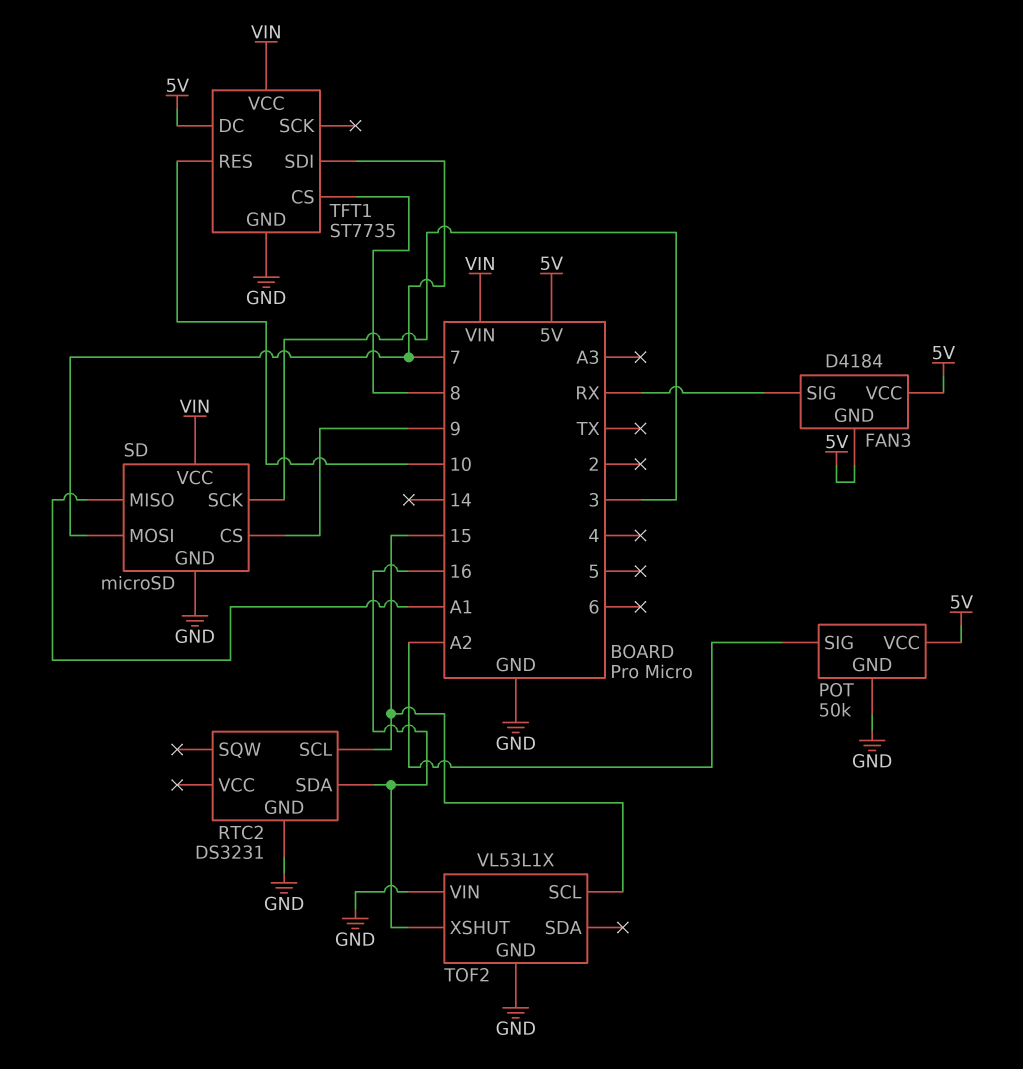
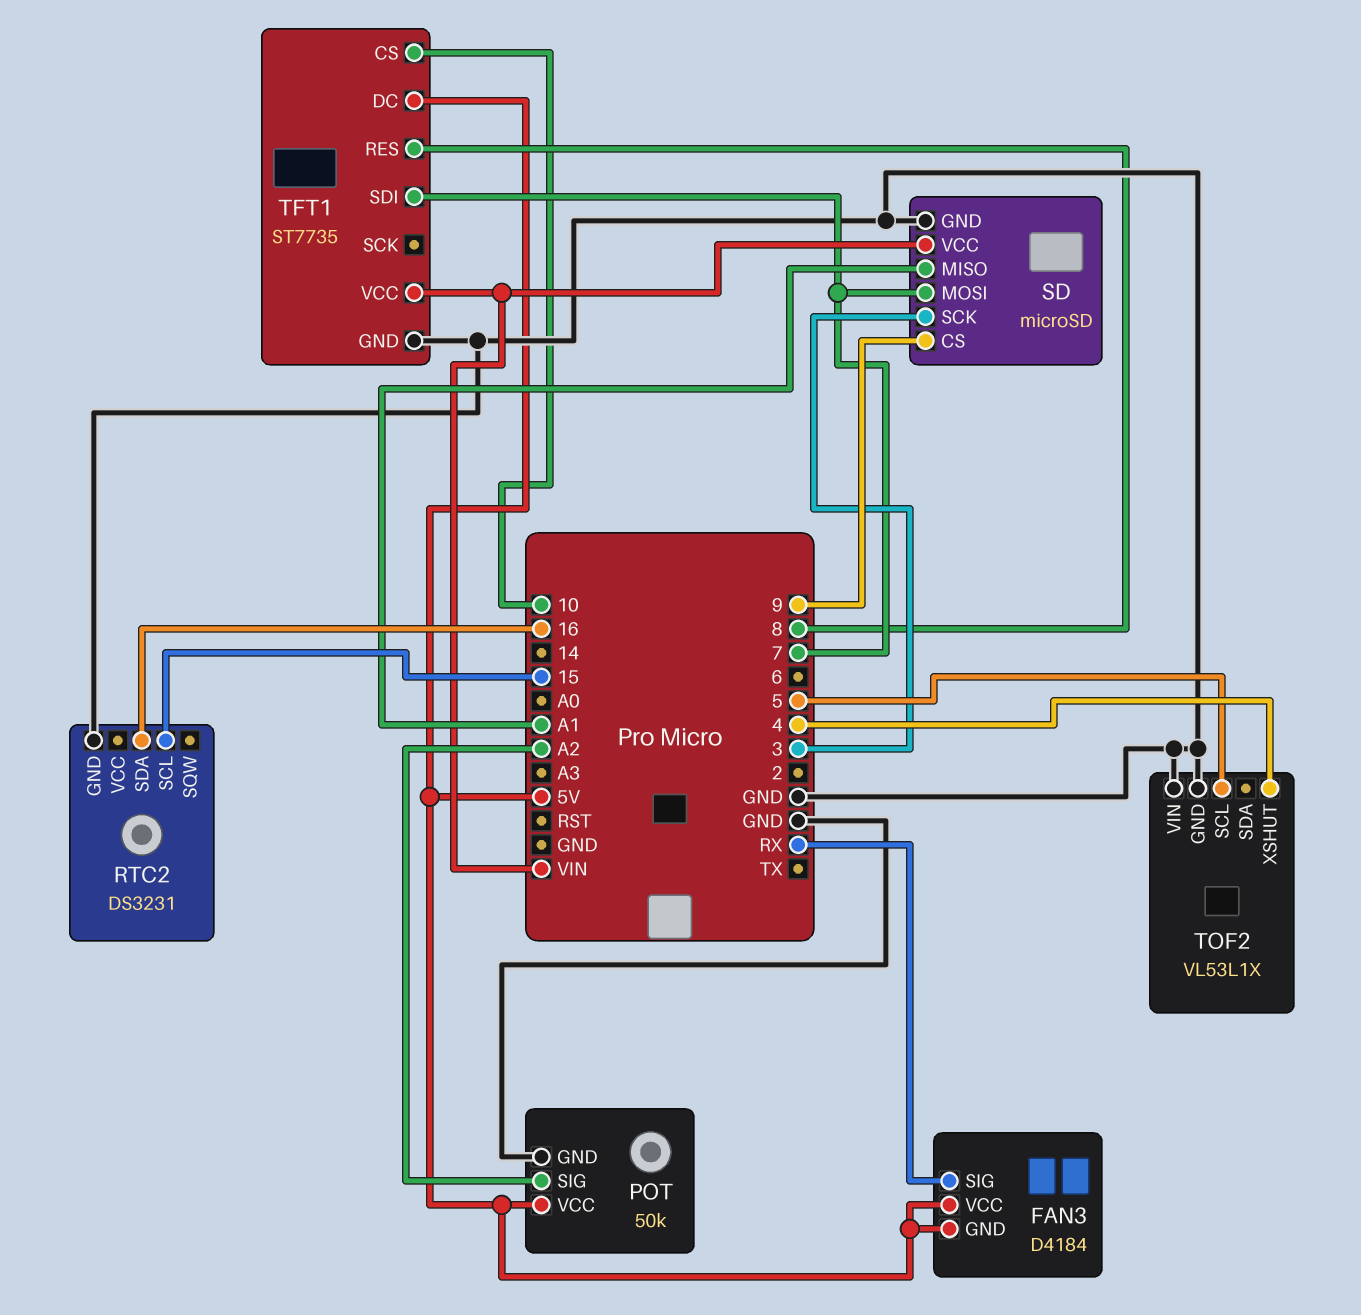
TFT1 pin CS: 8 -> 10
TFT1 pin RES: 10 -> 8
TOF2 pin SCL: 15 -> 5
TOF2 pin XSHUT: 16 -> 4

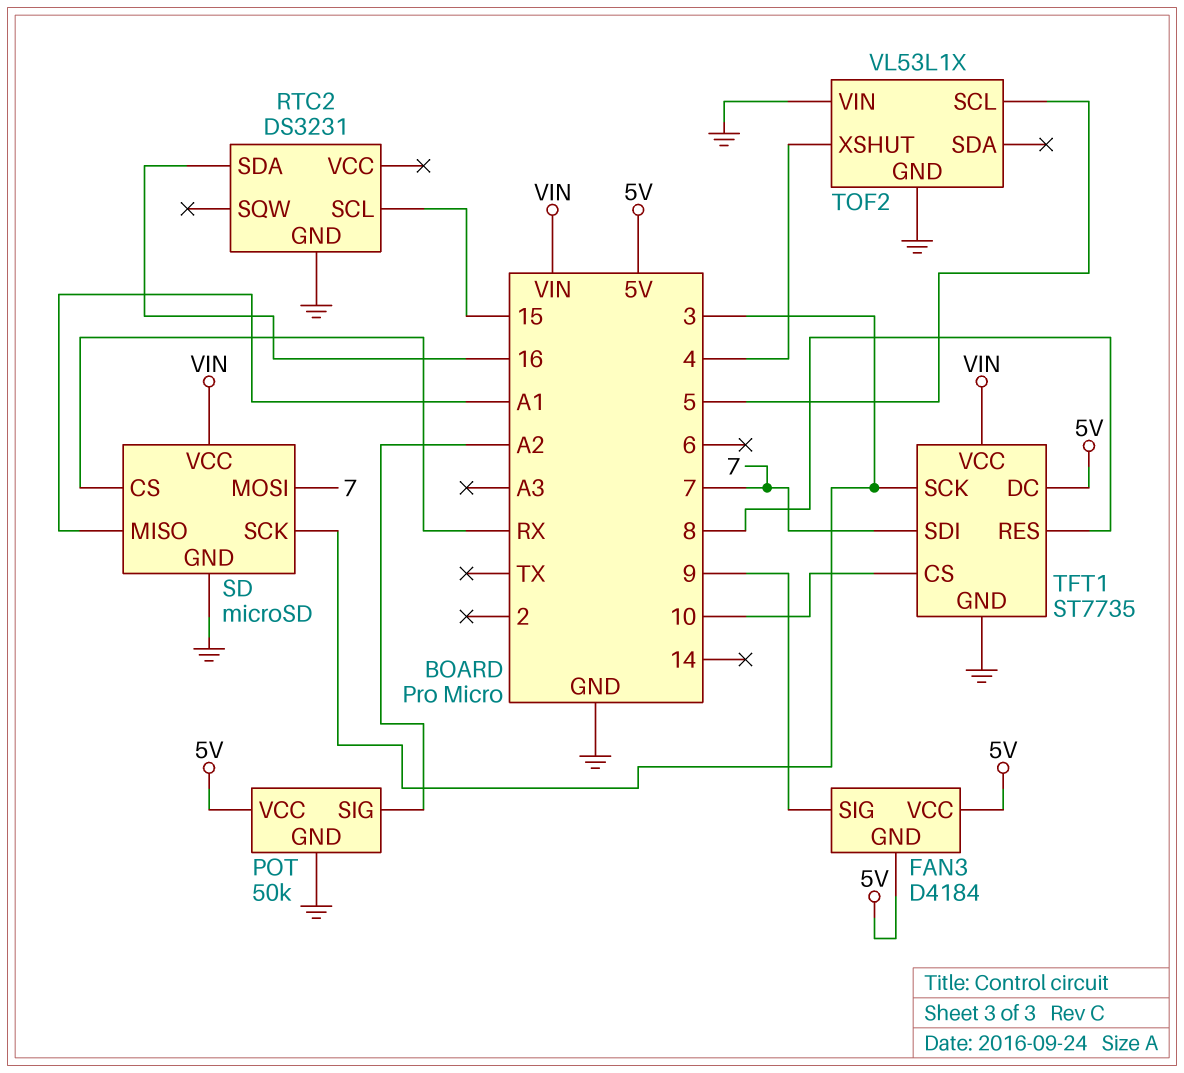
FAN3 pin SIG: RX -> 9
SD pin CS: 9 -> RX
TFT1 pin SCK: none -> 3

